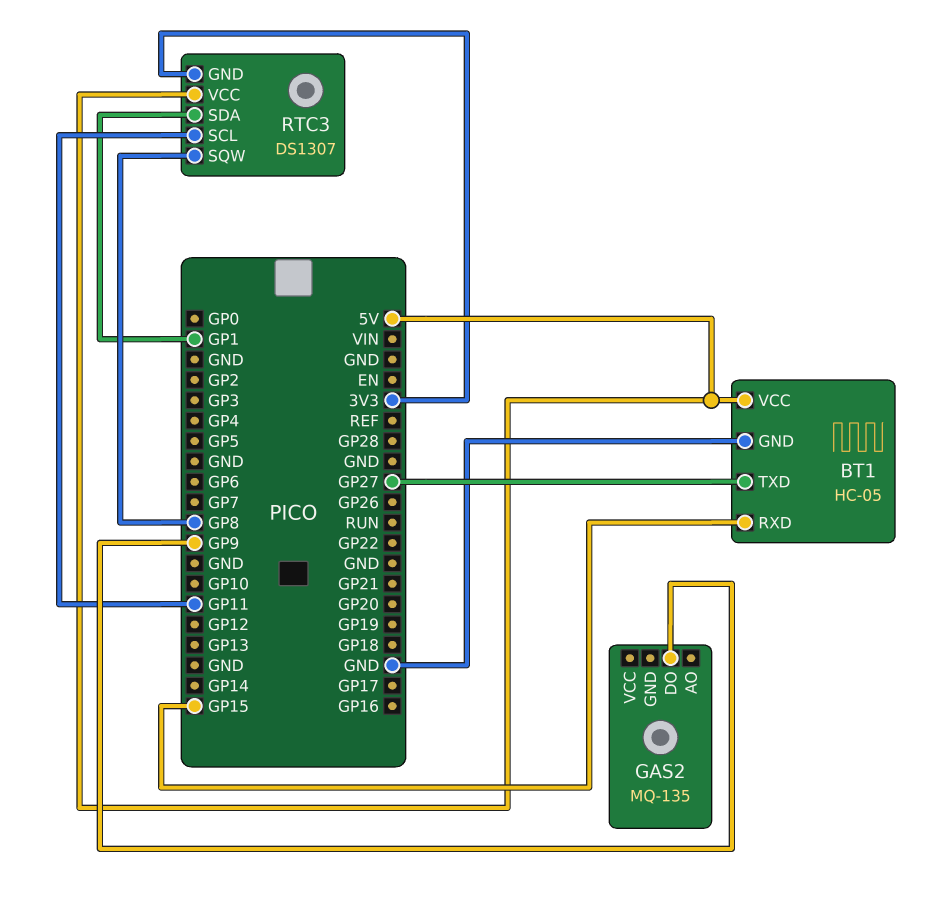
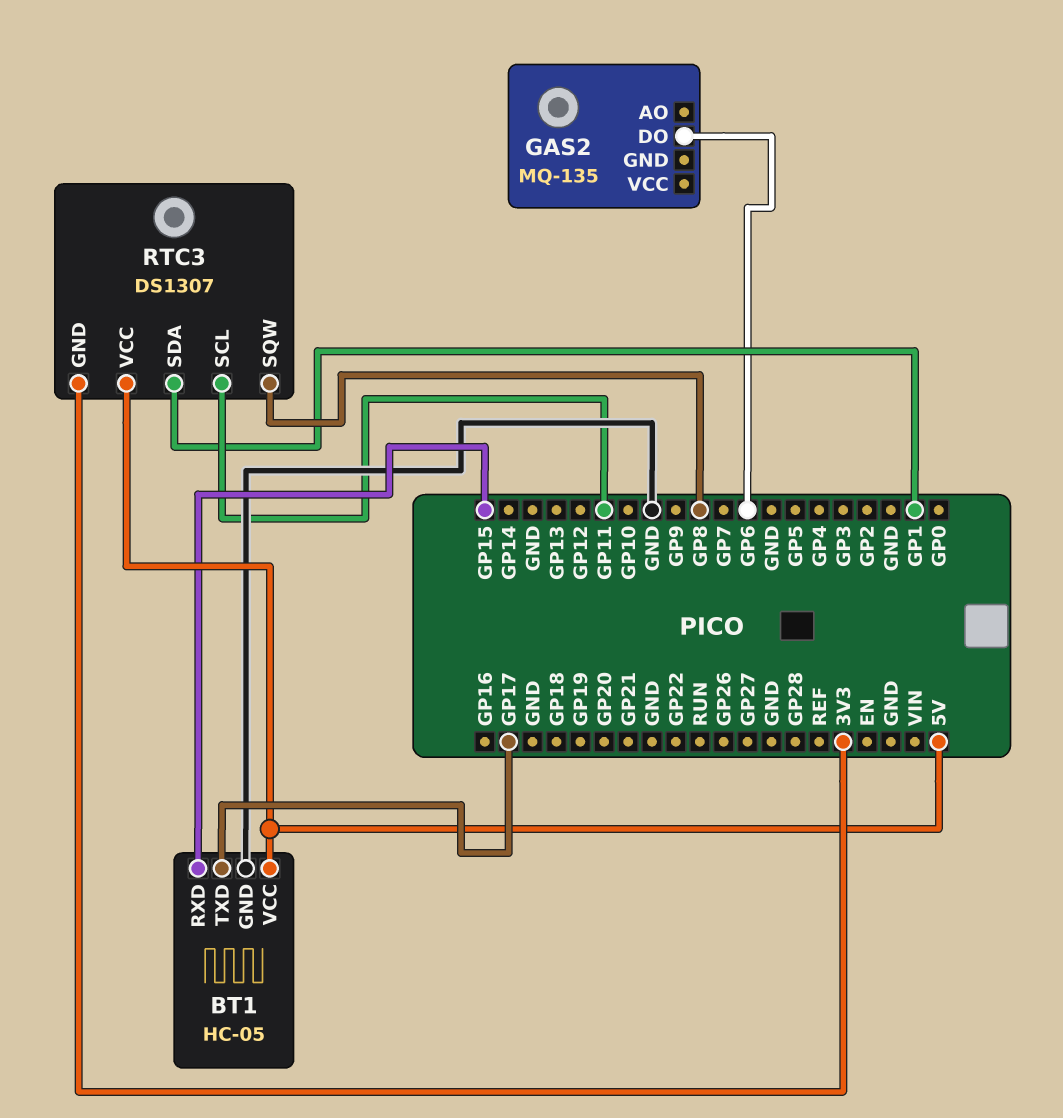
BT1 pin TXD: GP27 -> GP17
GAS2 pin DO: GP9 -> GP6

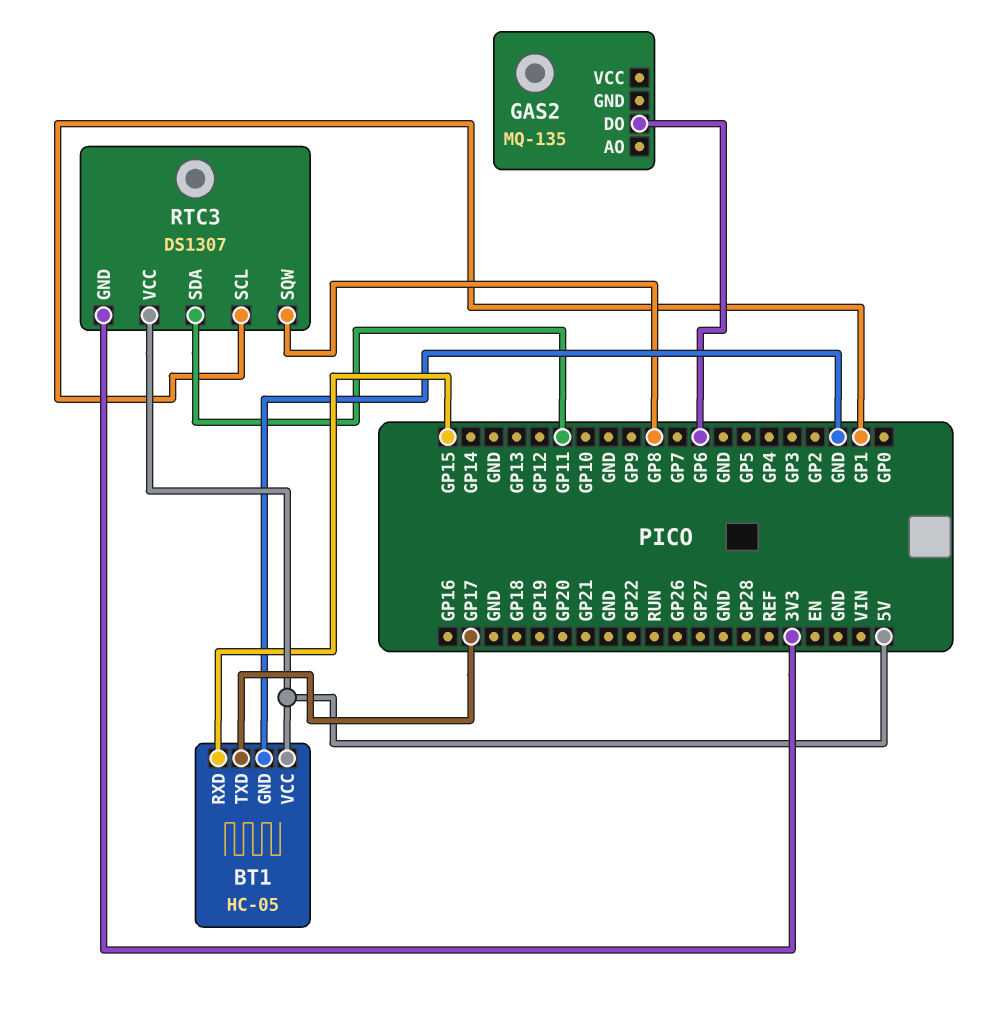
RTC3 pin SCL: GP11 -> GP1
RTC3 pin SDA: GP1 -> GP11

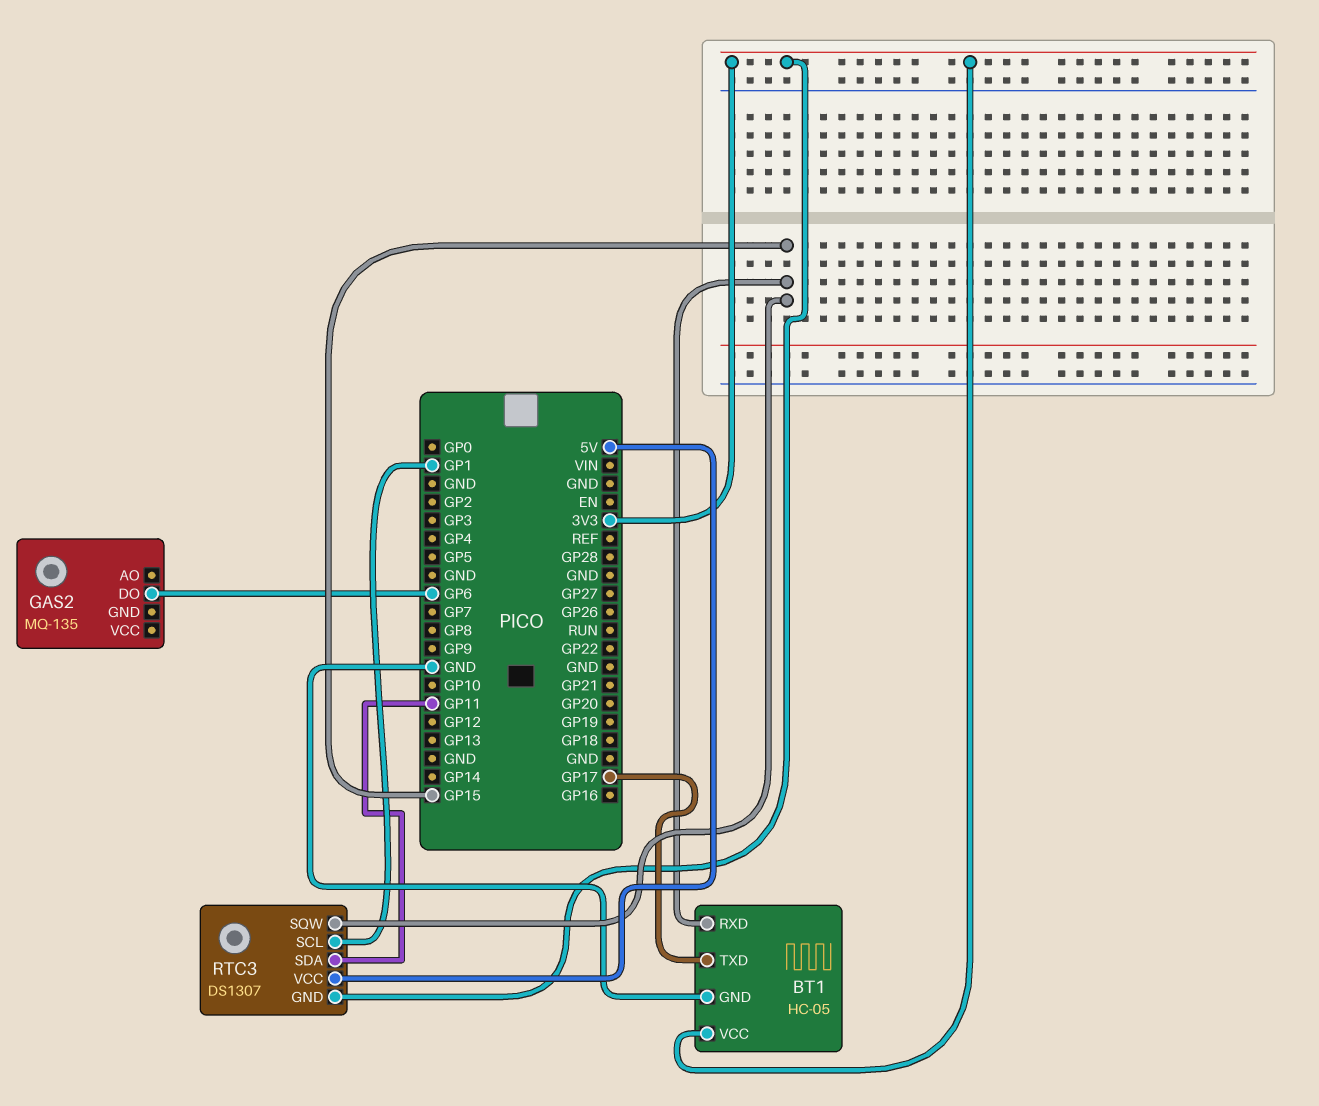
BT1 pin VCC: 5V -> 3V3
RTC3 pin SQW: GP8 -> GP15

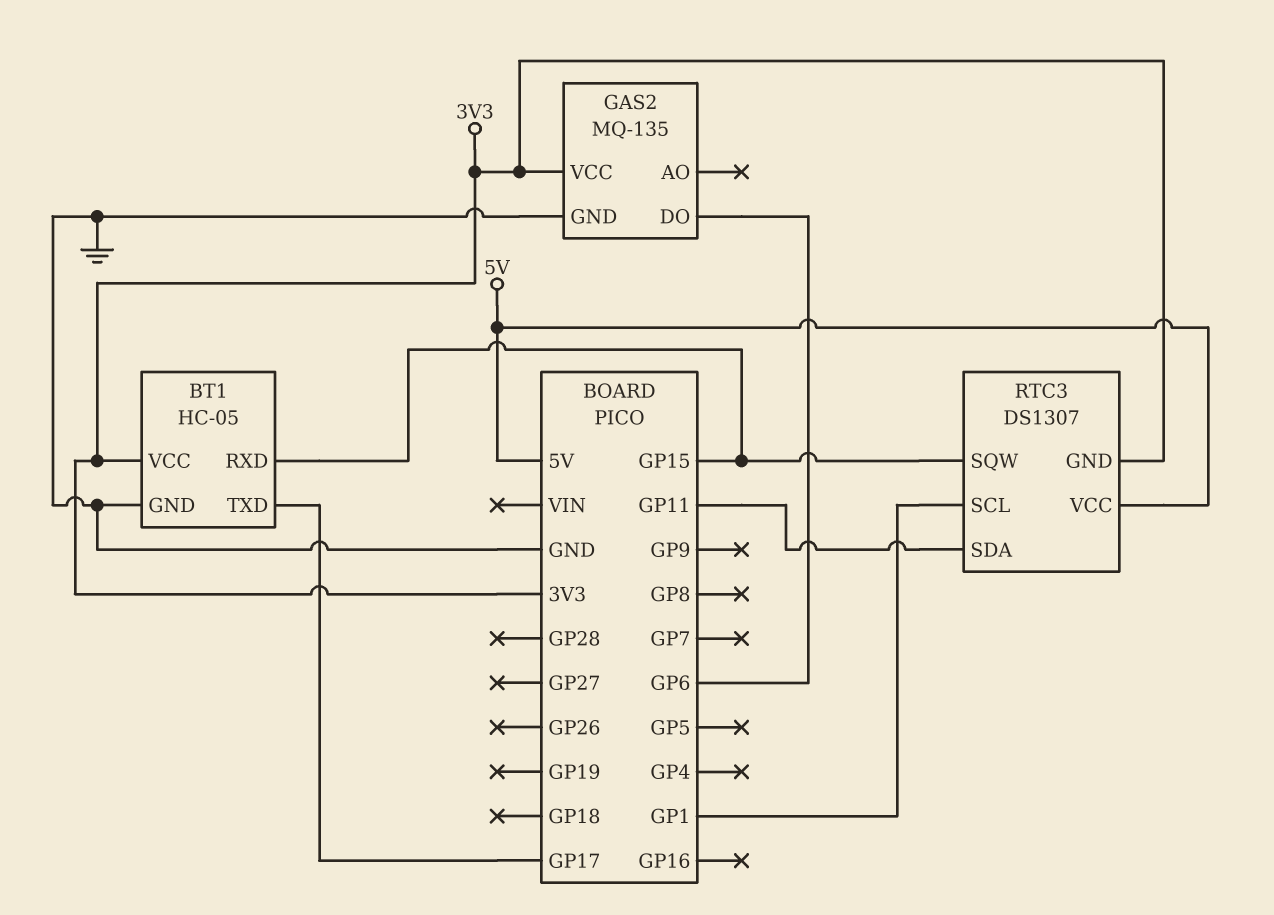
GAS2 pin GND: none -> GND
GAS2 pin VCC: none -> 3V3

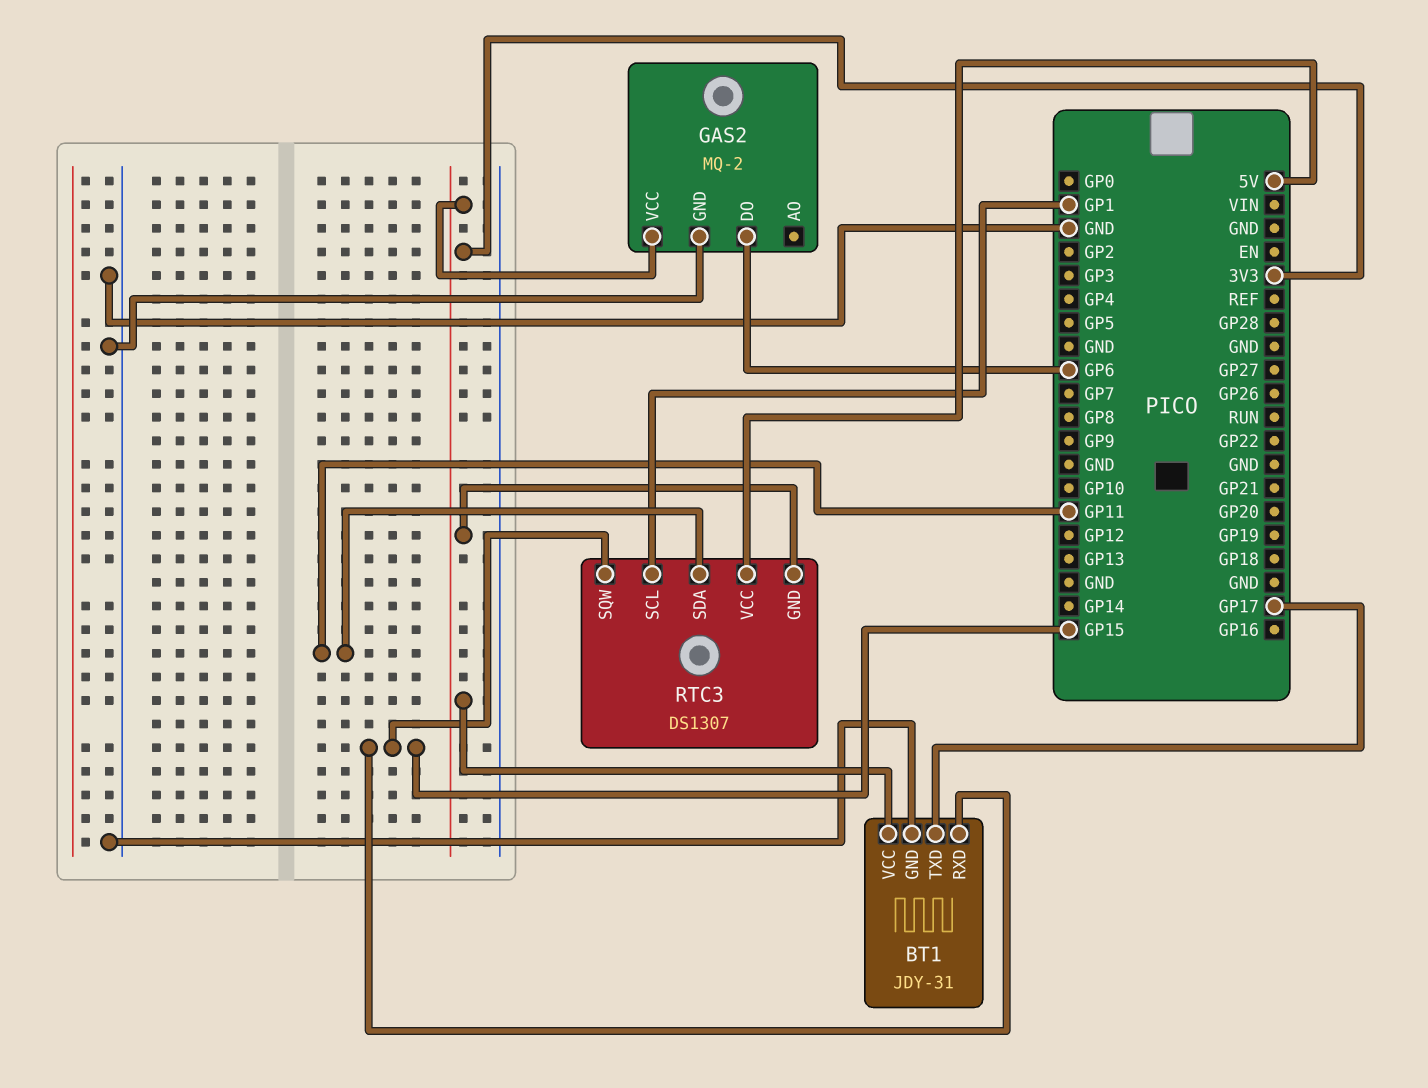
BT1: HC-05 -> JDY-31
GAS2: MQ-135 -> MQ-2

